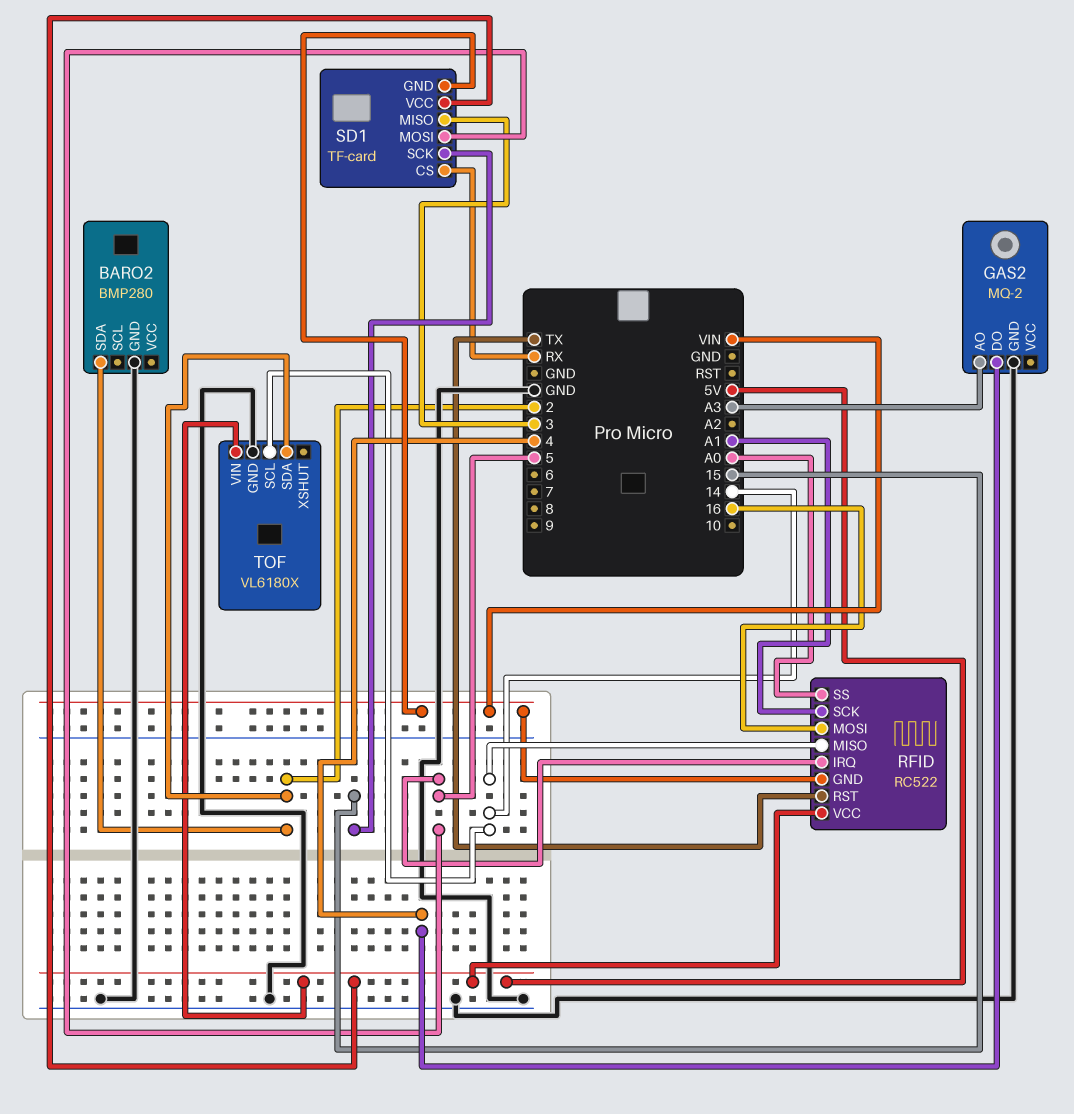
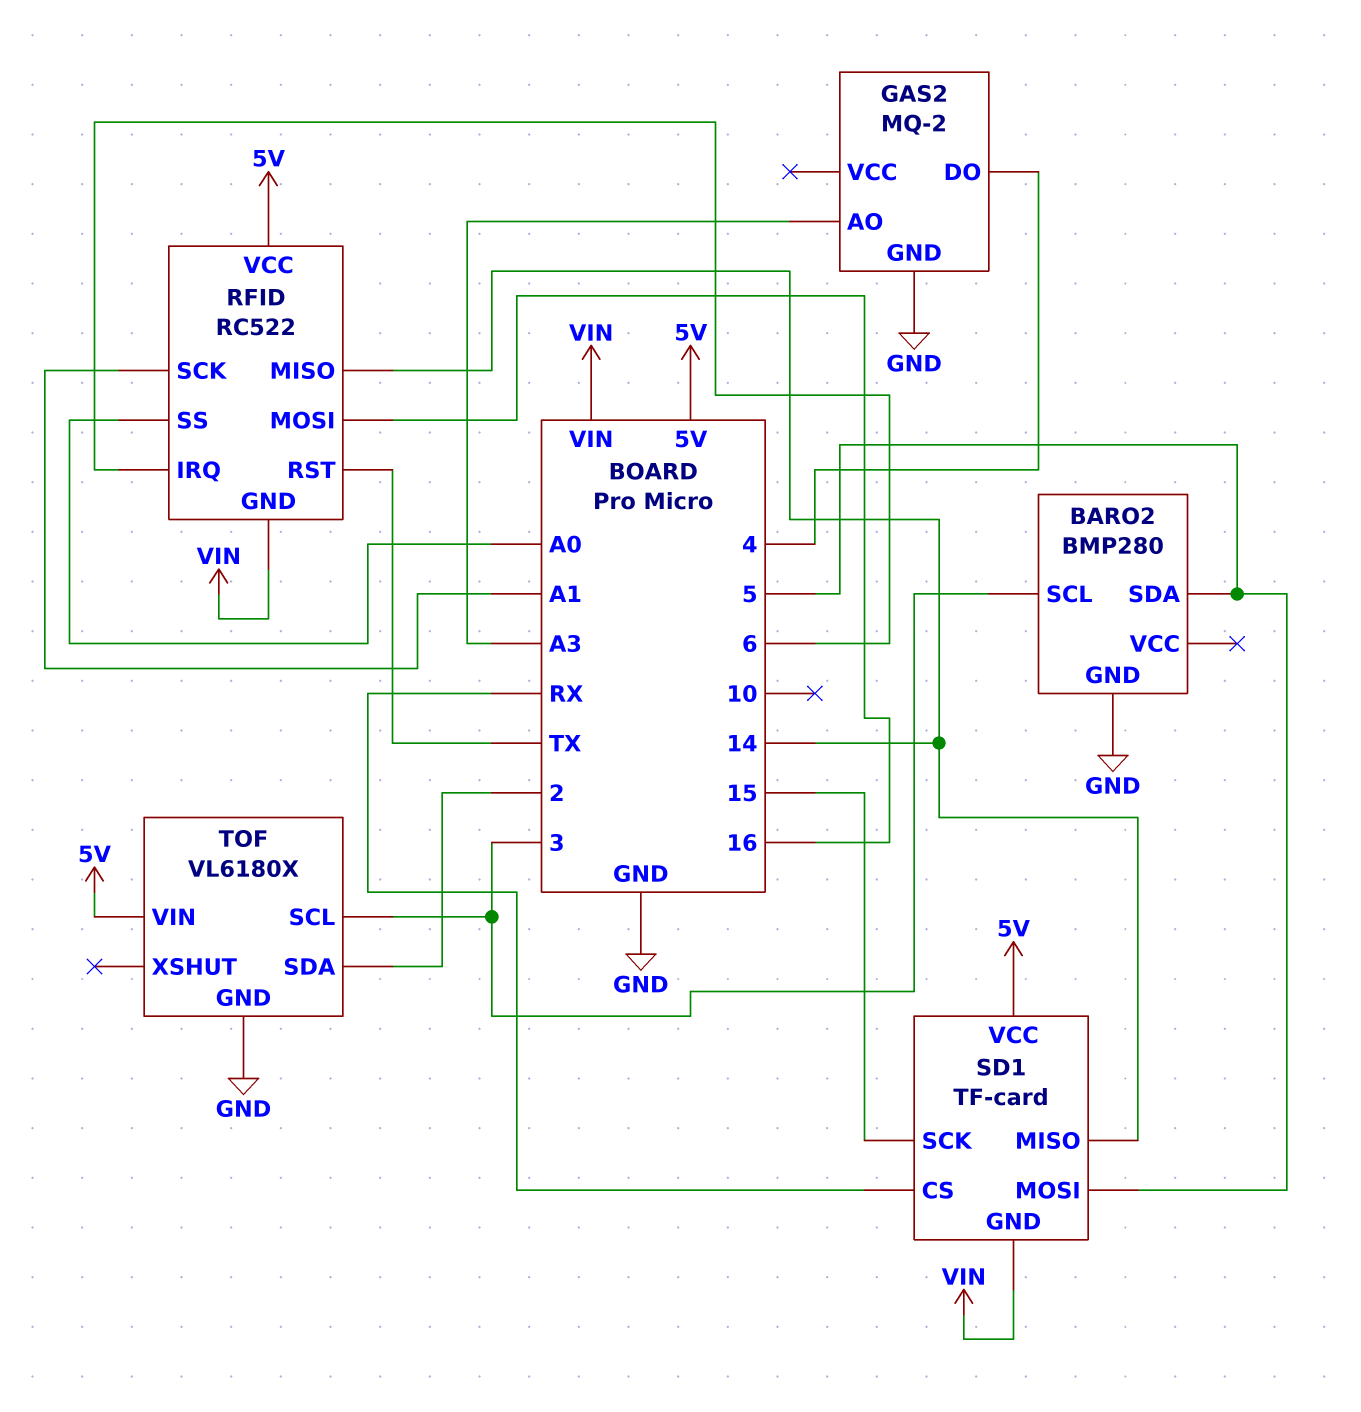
BARO2 pin SCL: none -> 3
BARO2 pin SDA: 2 -> 5
RFID pin IRQ: 5 -> 6
SD1 pin MISO: 3 -> 14
TOF pin SCL: 14 -> 3

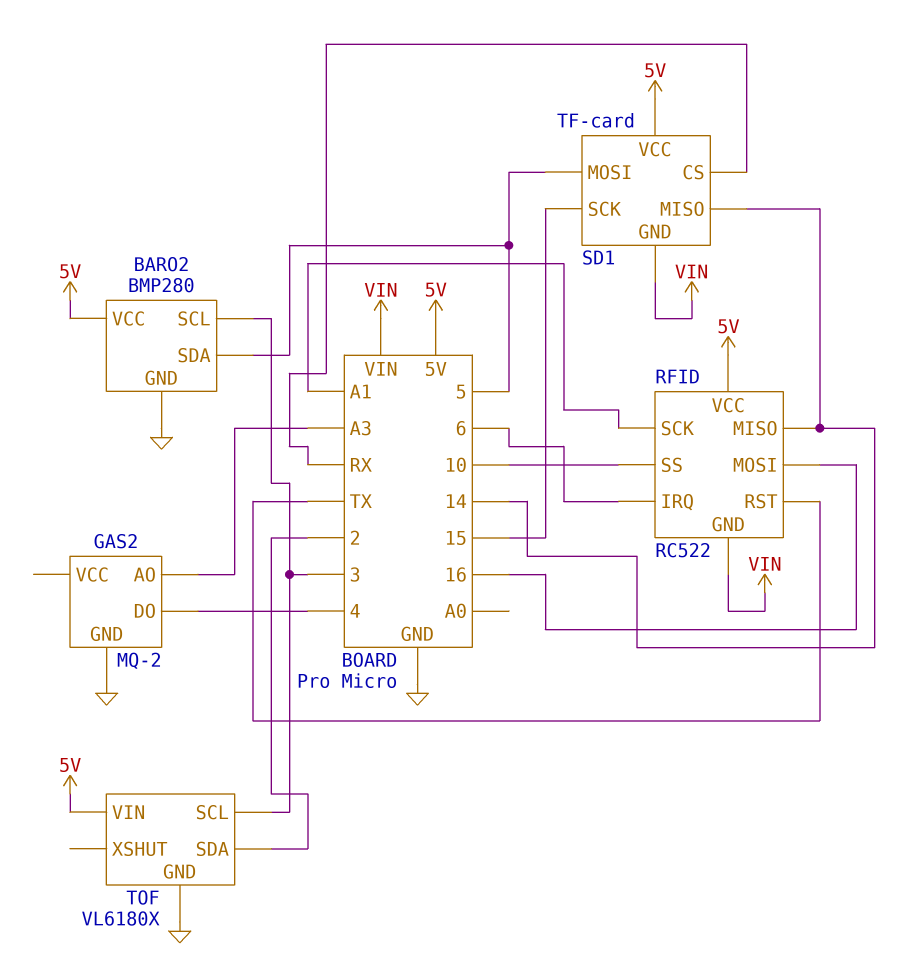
BARO2 pin VCC: none -> 5V
RFID pin SS: A0 -> 10

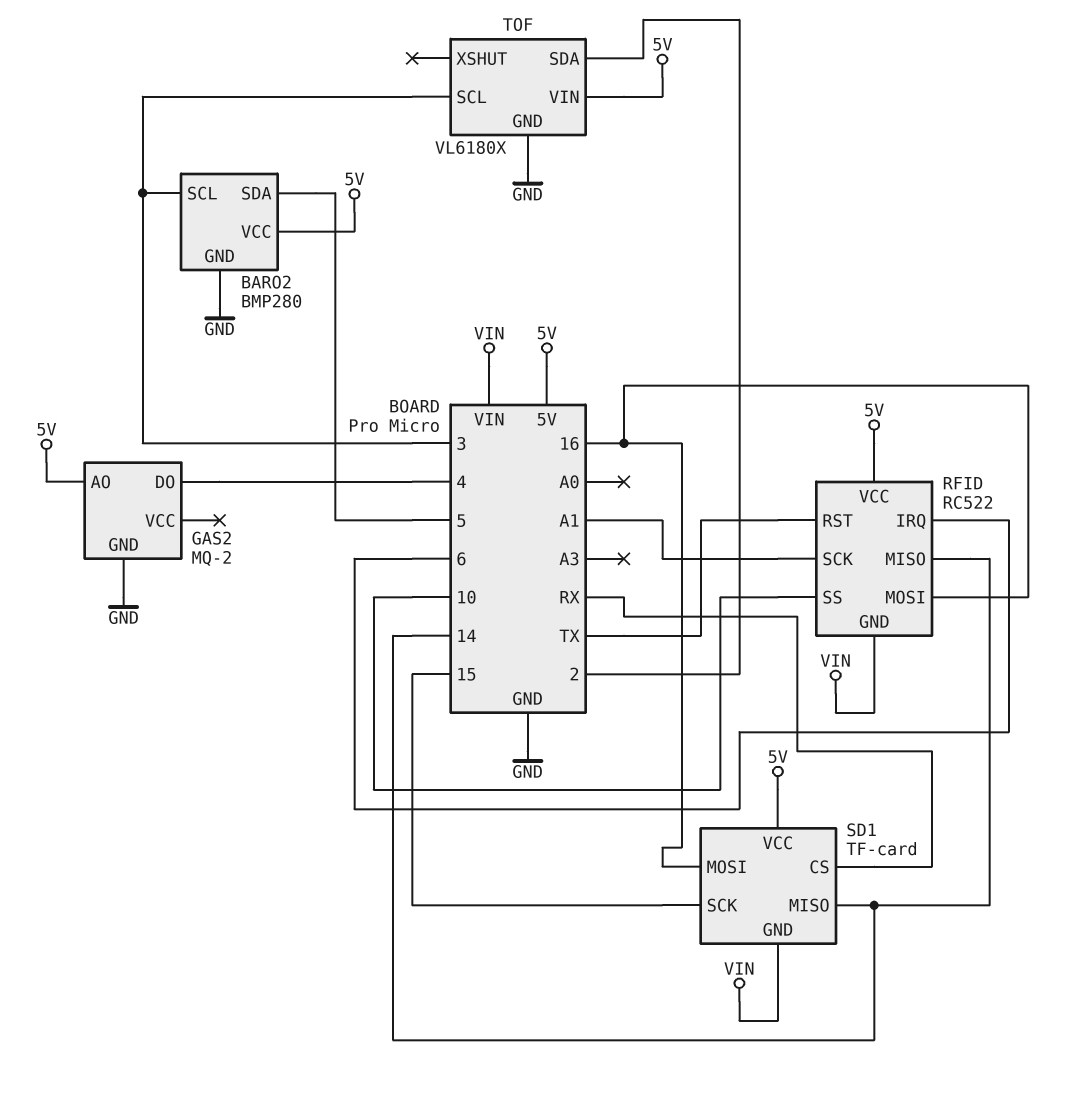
GAS2 pin AO: A3 -> 5V
SD1 pin MOSI: 5 -> 16

